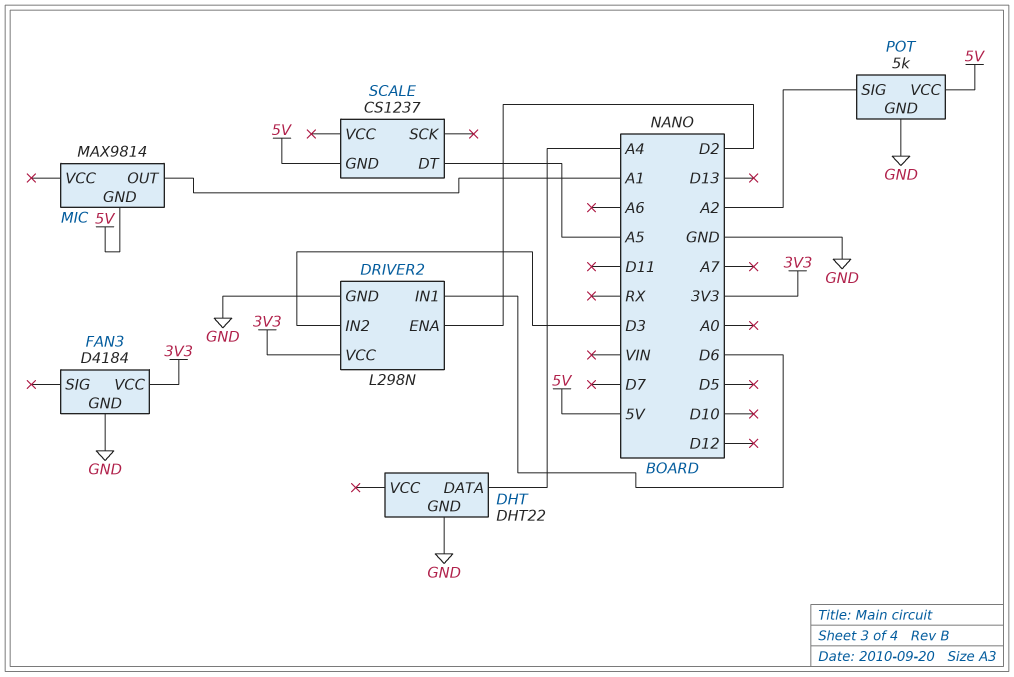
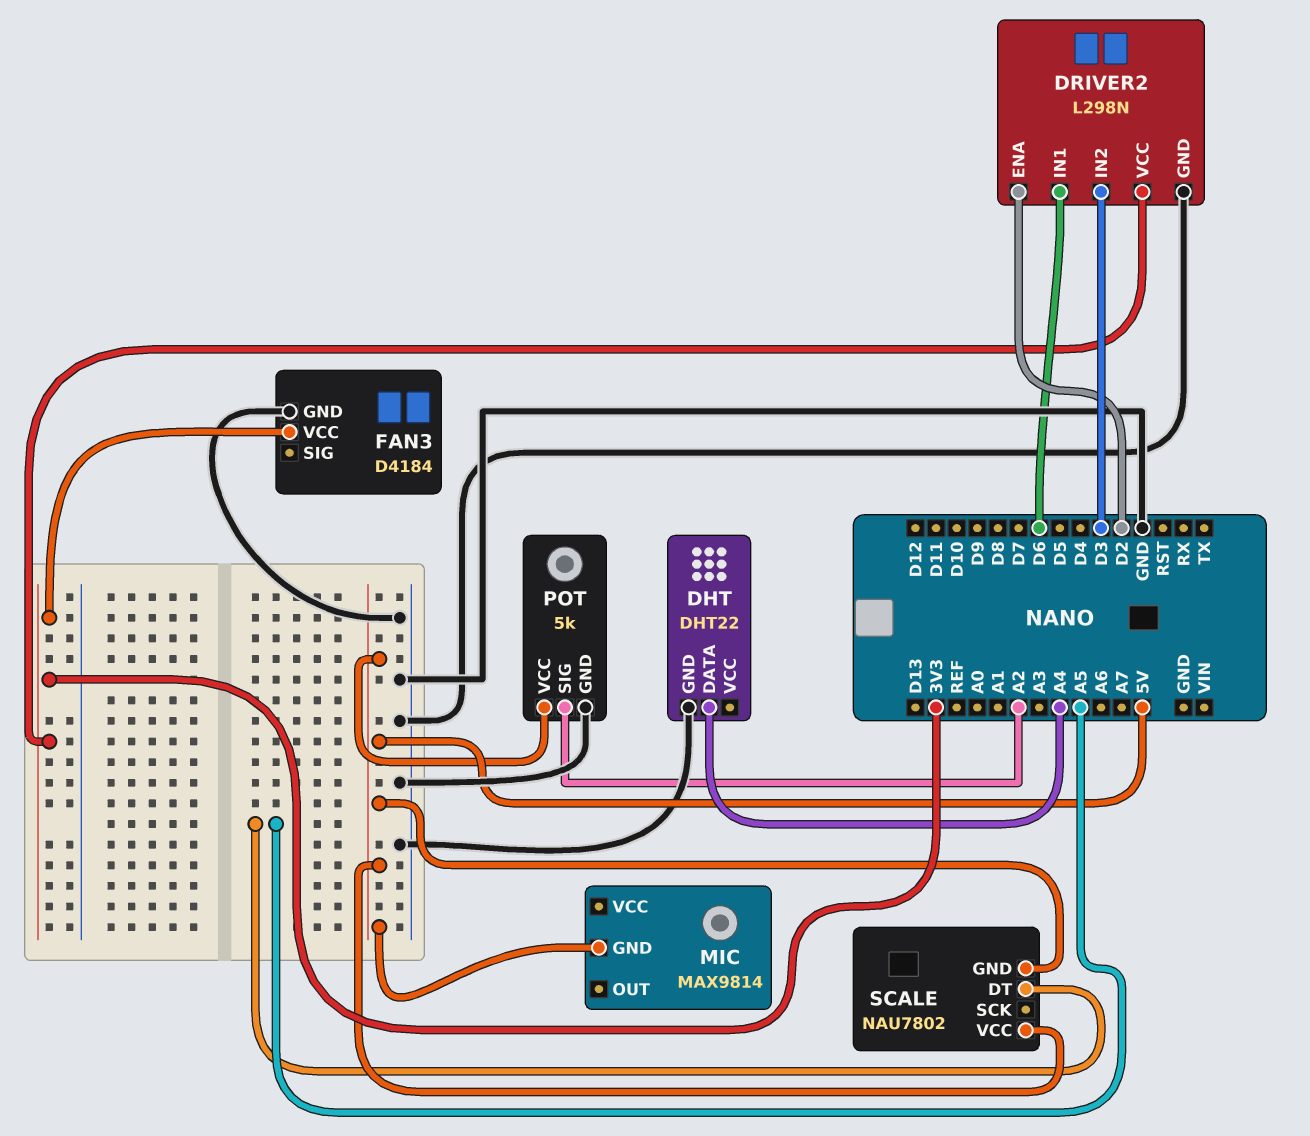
MIC pin OUT: A1 -> none
SCALE: CS1237 -> NAU7802
SCALE pin VCC: none -> 5V

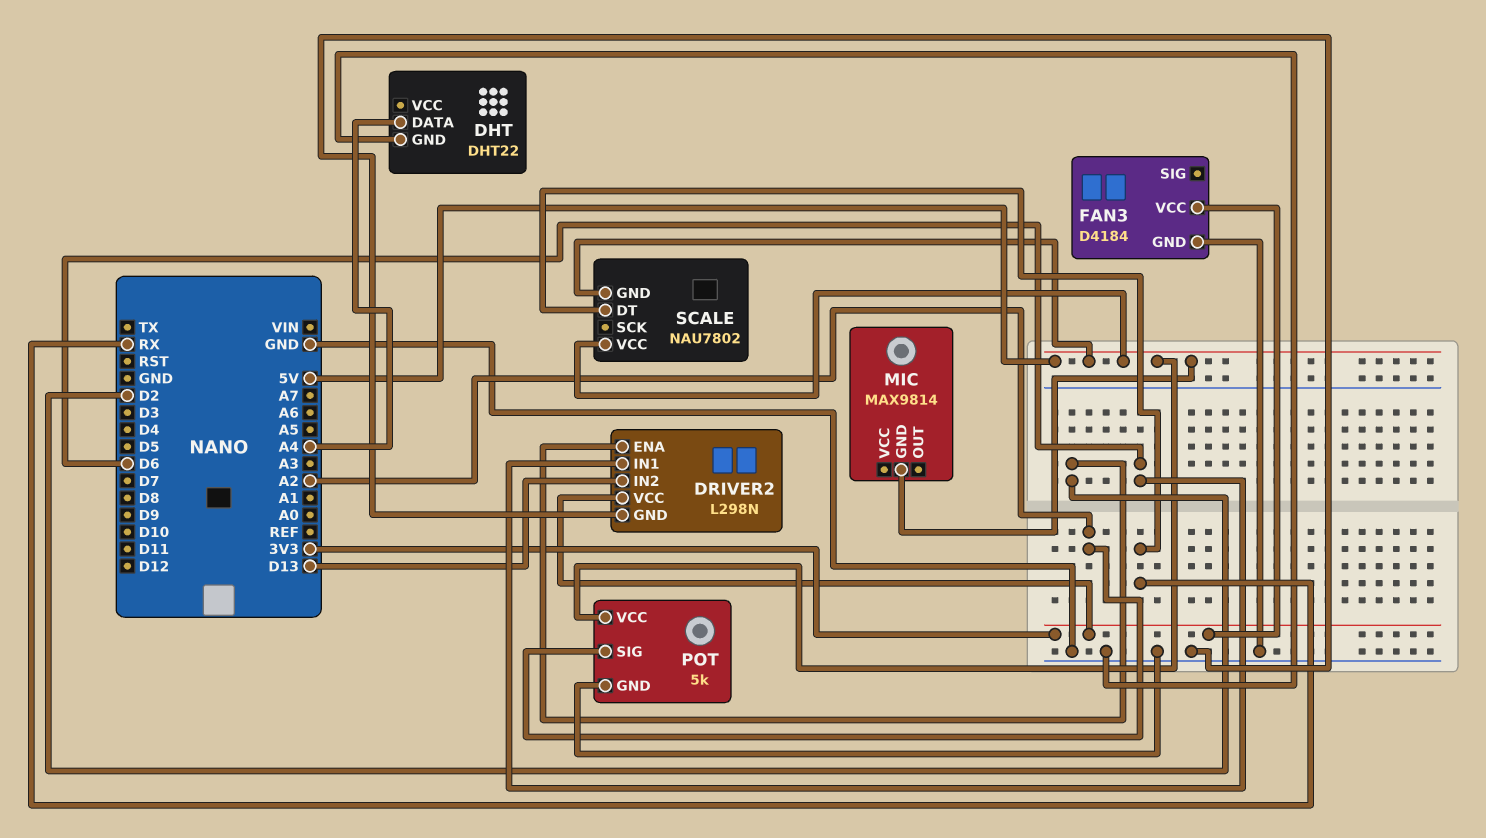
DRIVER2 pin IN2: D3 -> D13
SCALE pin DT: A5 -> RX

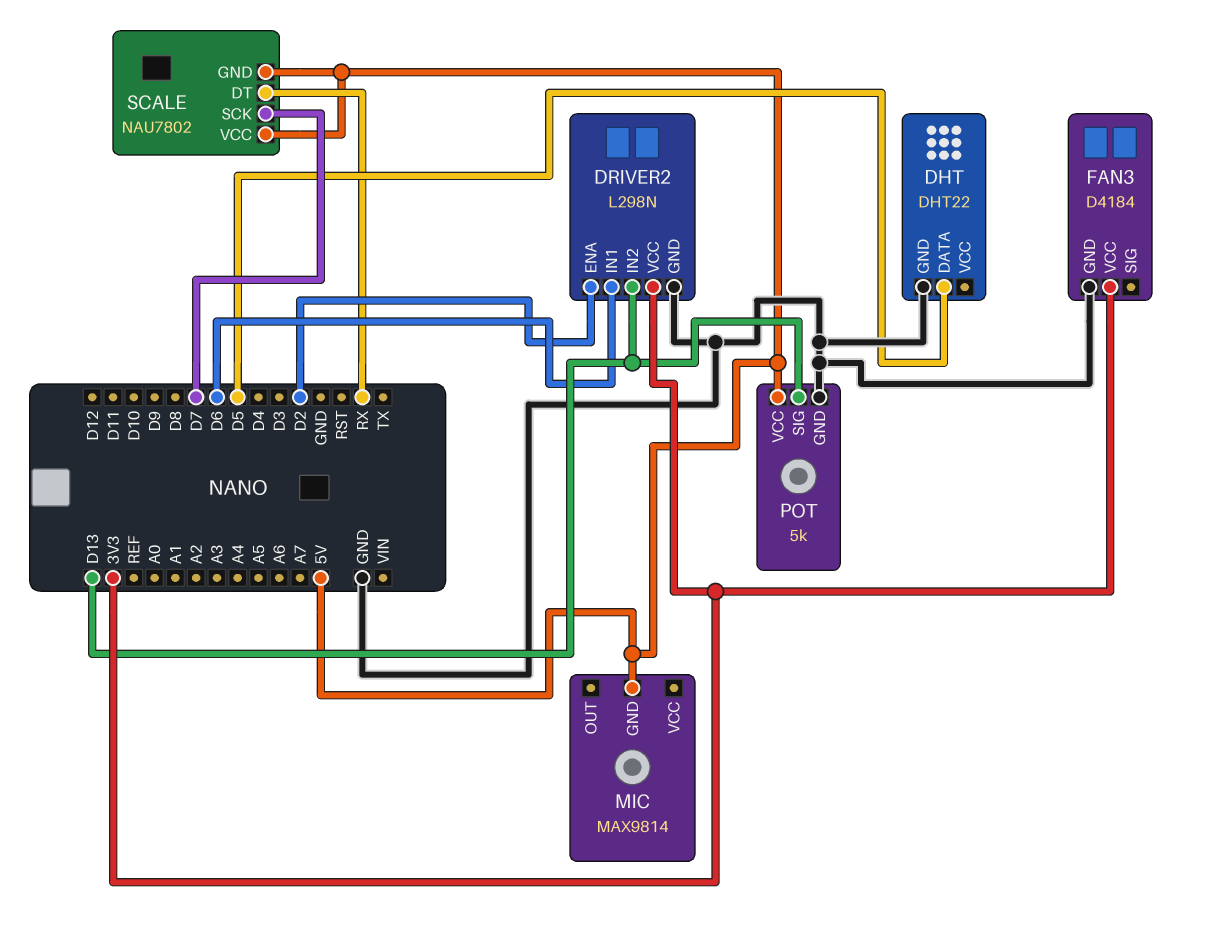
DHT pin DATA: A4 -> D5
POT pin SIG: A2 -> D13
SCALE pin SCK: none -> D7

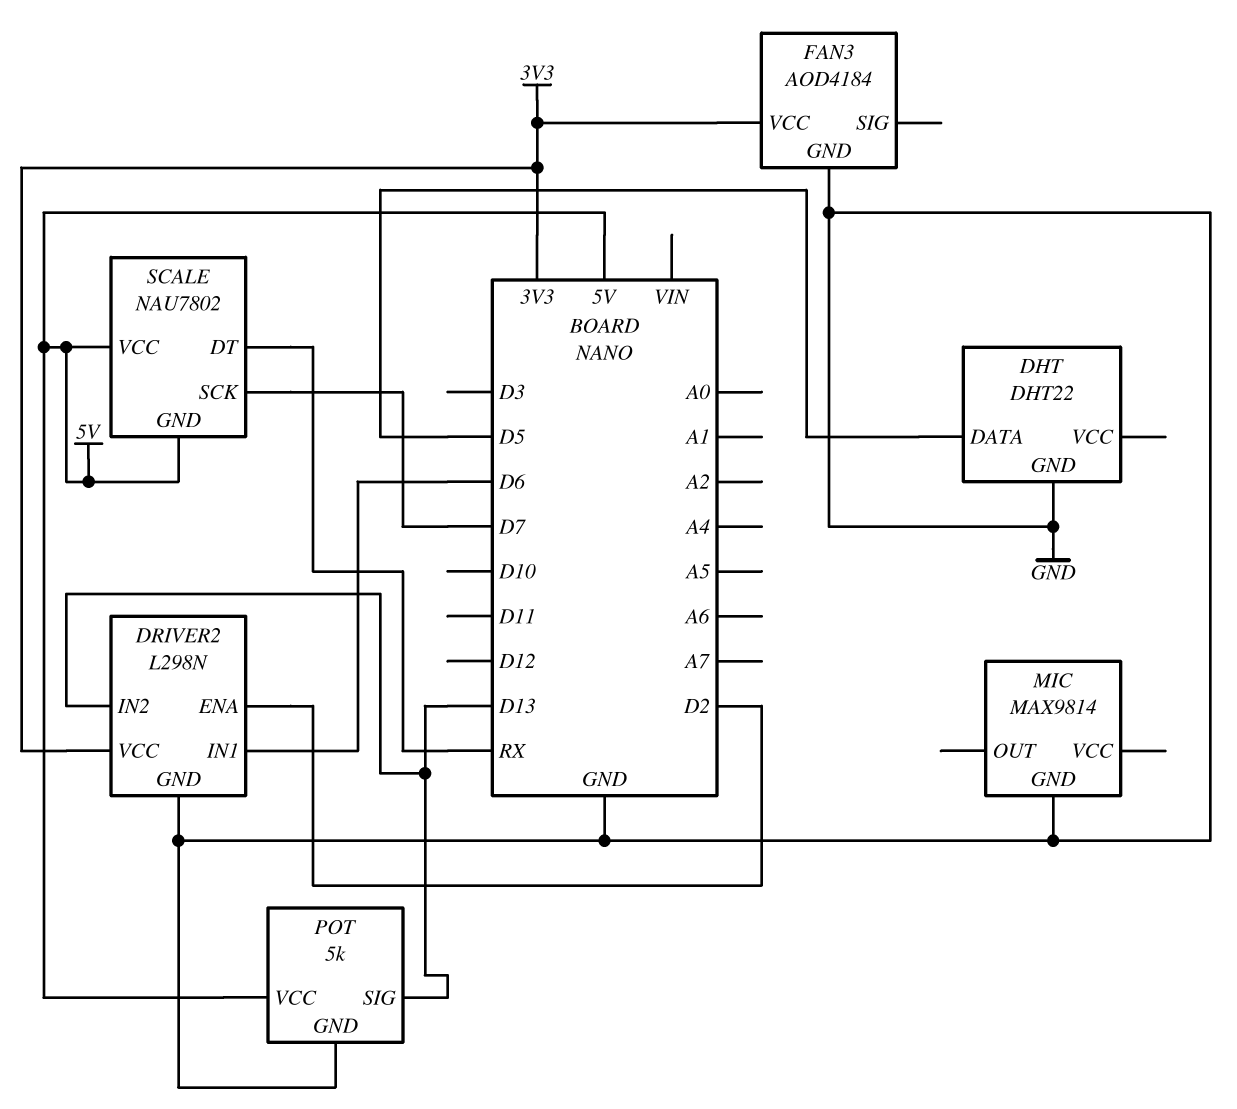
FAN3: D4184 -> AOD4184
MIC pin GND: 5V -> GND

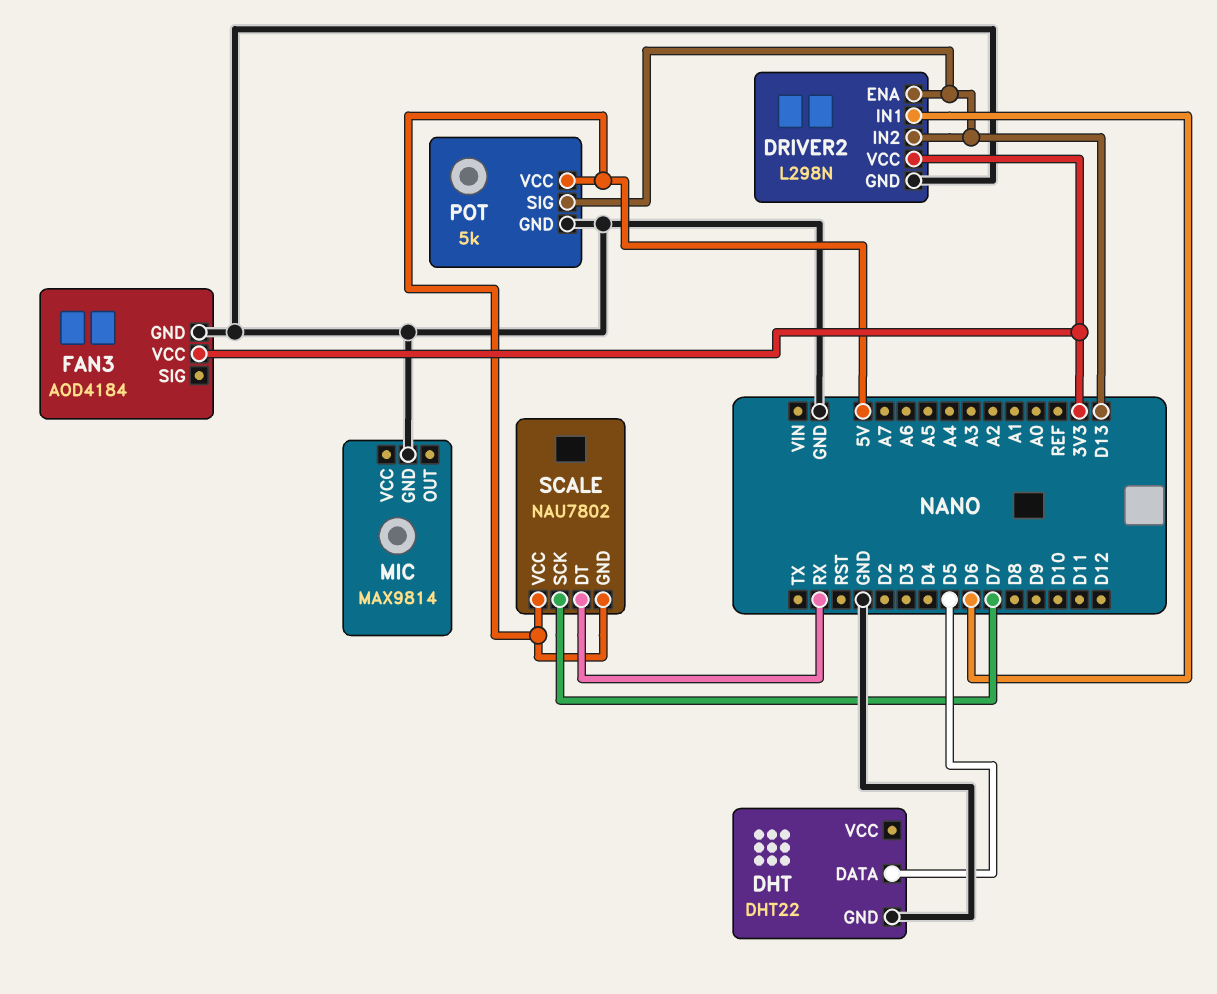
DRIVER2 pin ENA: D2 -> D13

